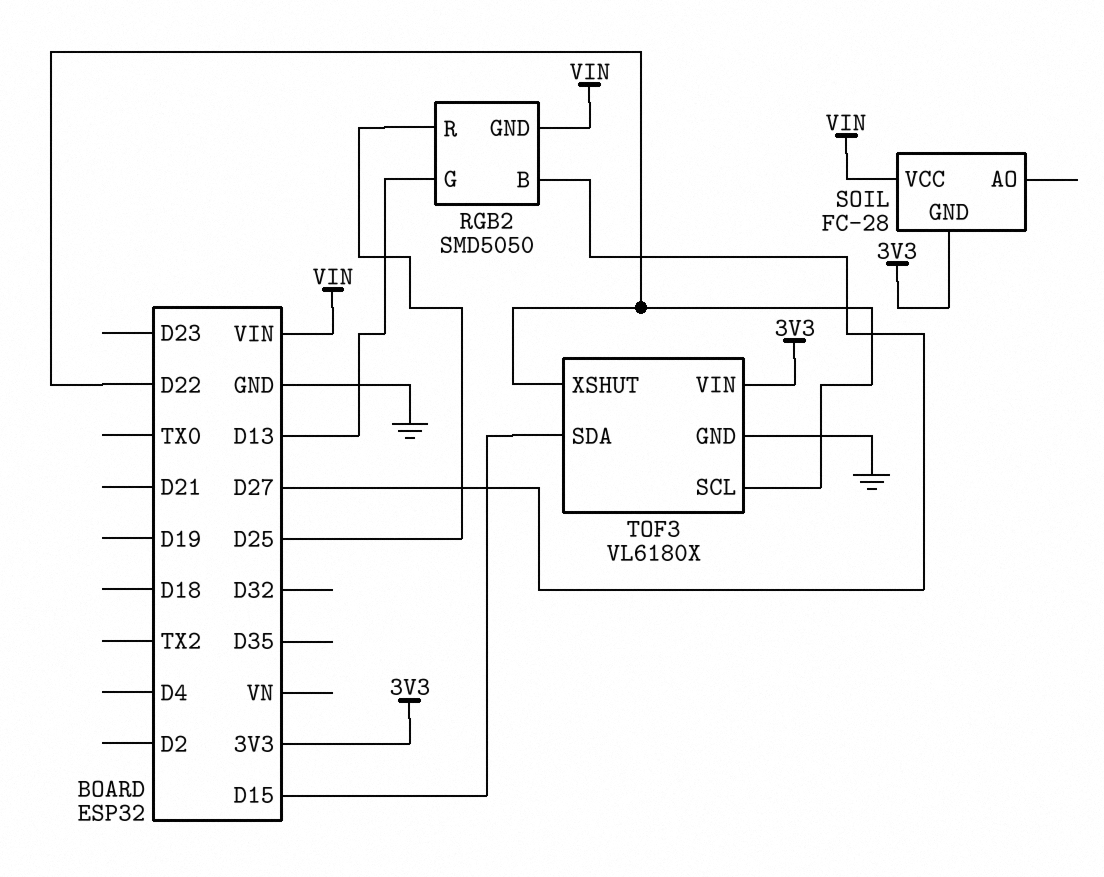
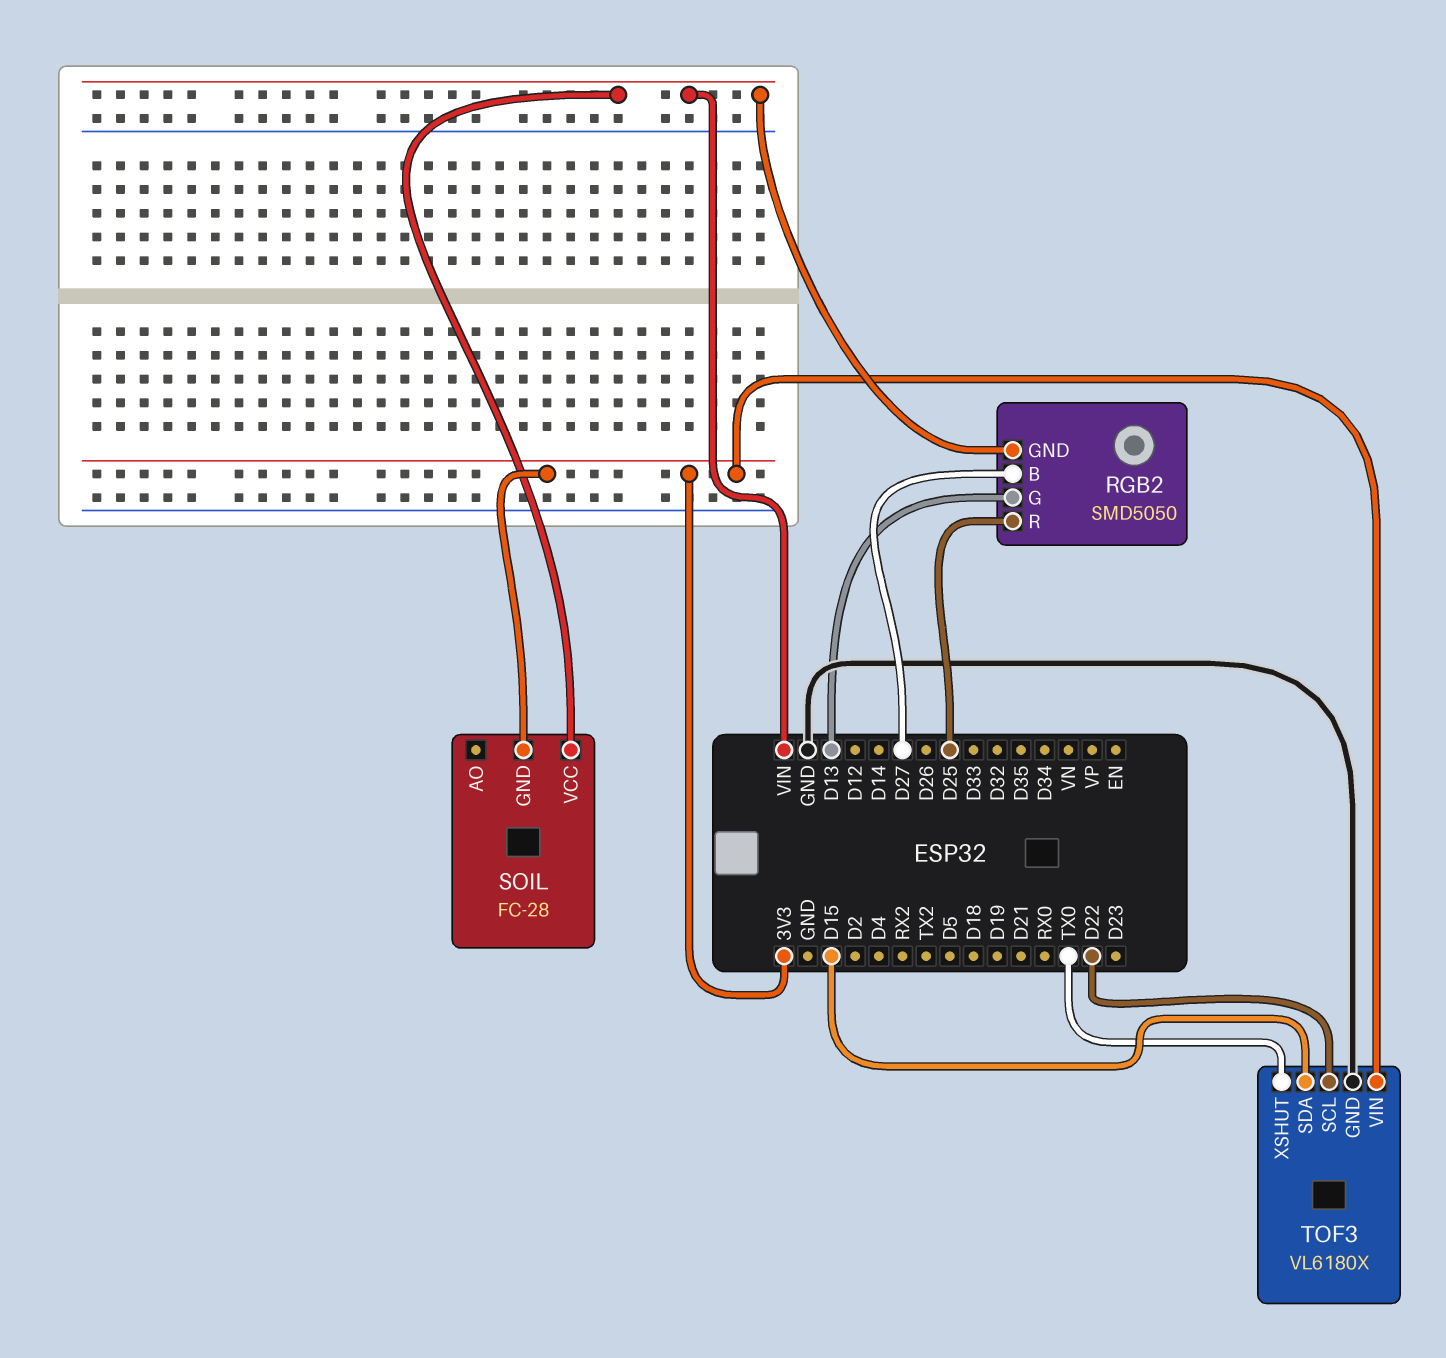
TOF3 pin XSHUT: D22 -> TX0

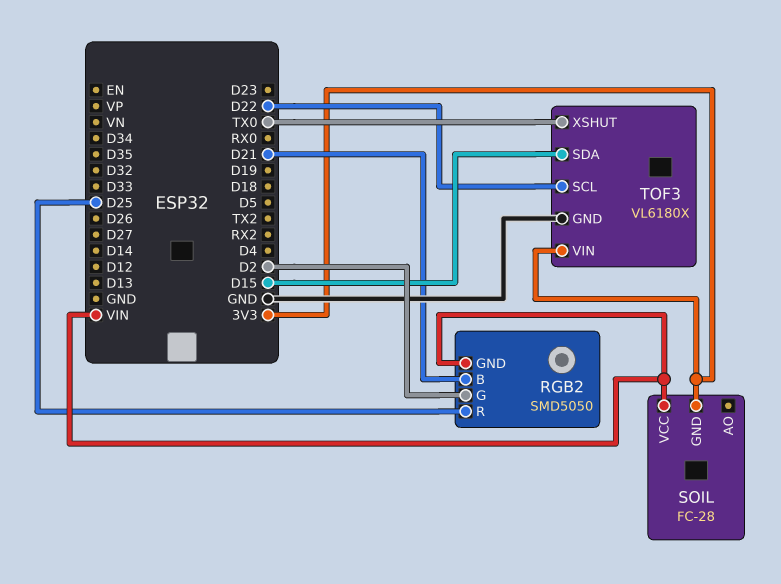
RGB2 pin B: D27 -> D21
RGB2 pin G: D13 -> D2

